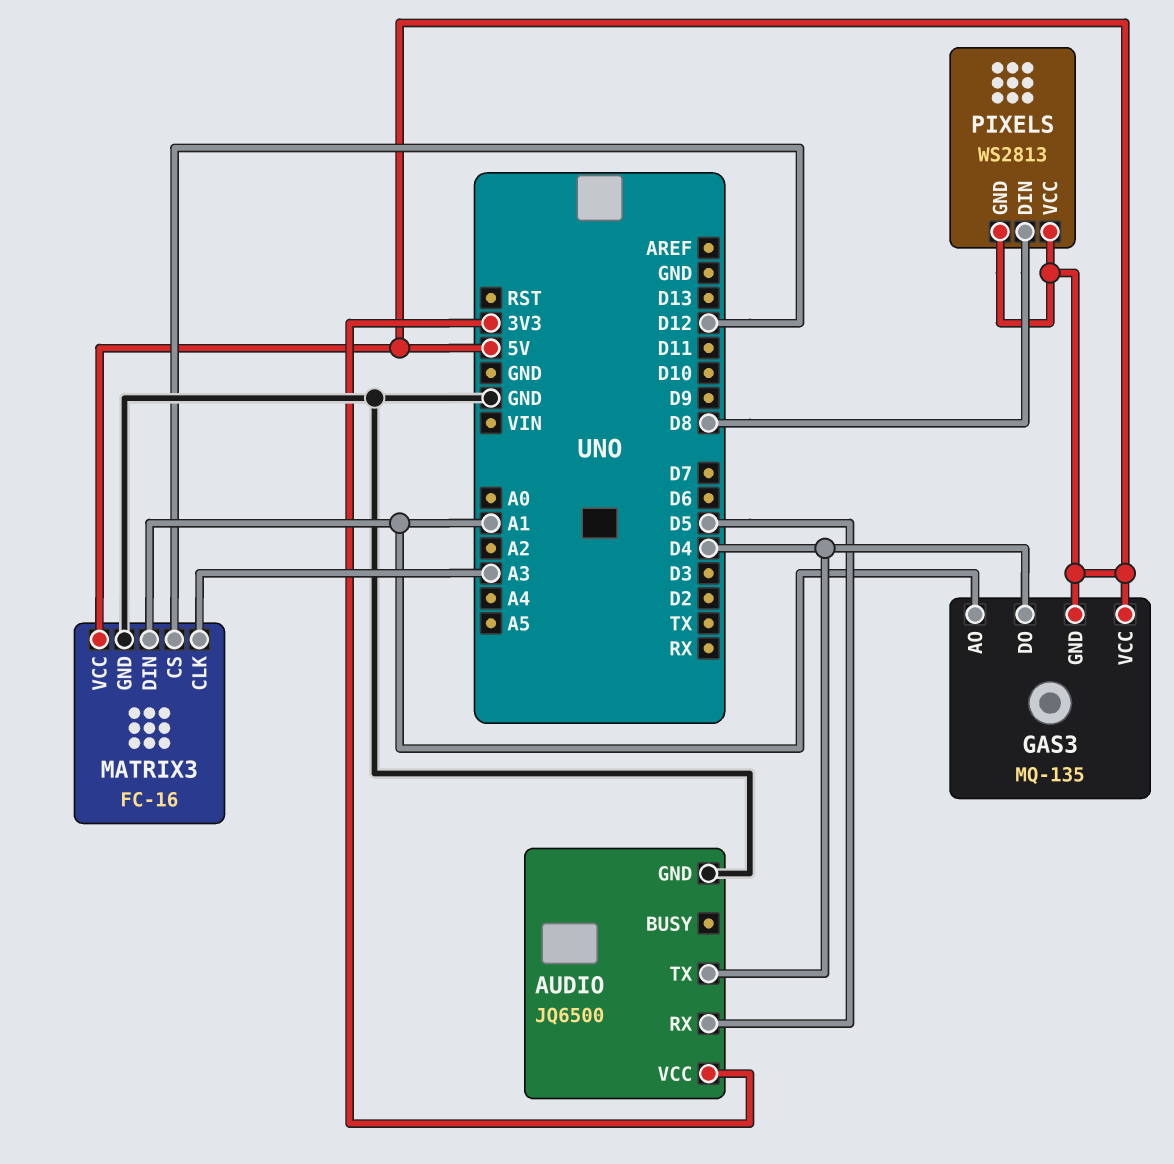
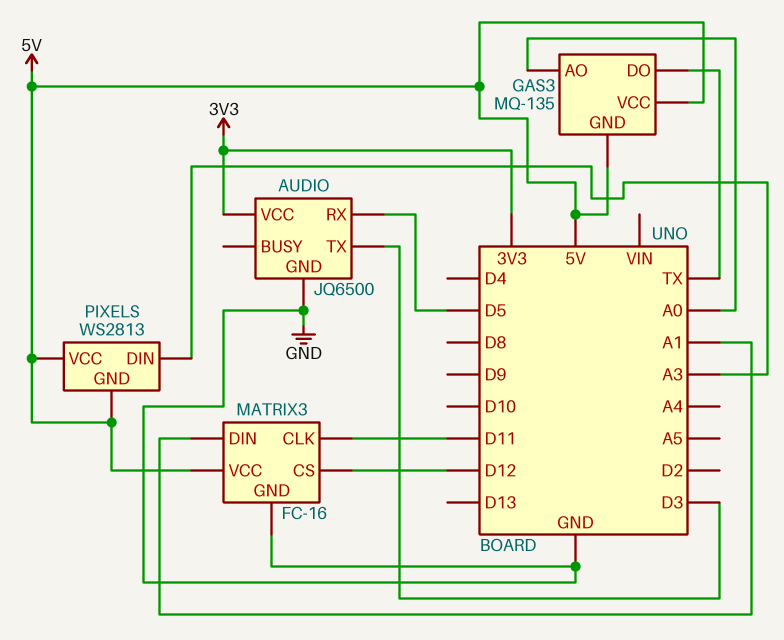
AUDIO pin TX: D4 -> D3
GAS3 pin AO: A1 -> A0
GAS3 pin DO: D4 -> TX
MATRIX3 pin CLK: A3 -> D11
PIXELS pin DIN: D8 -> A3

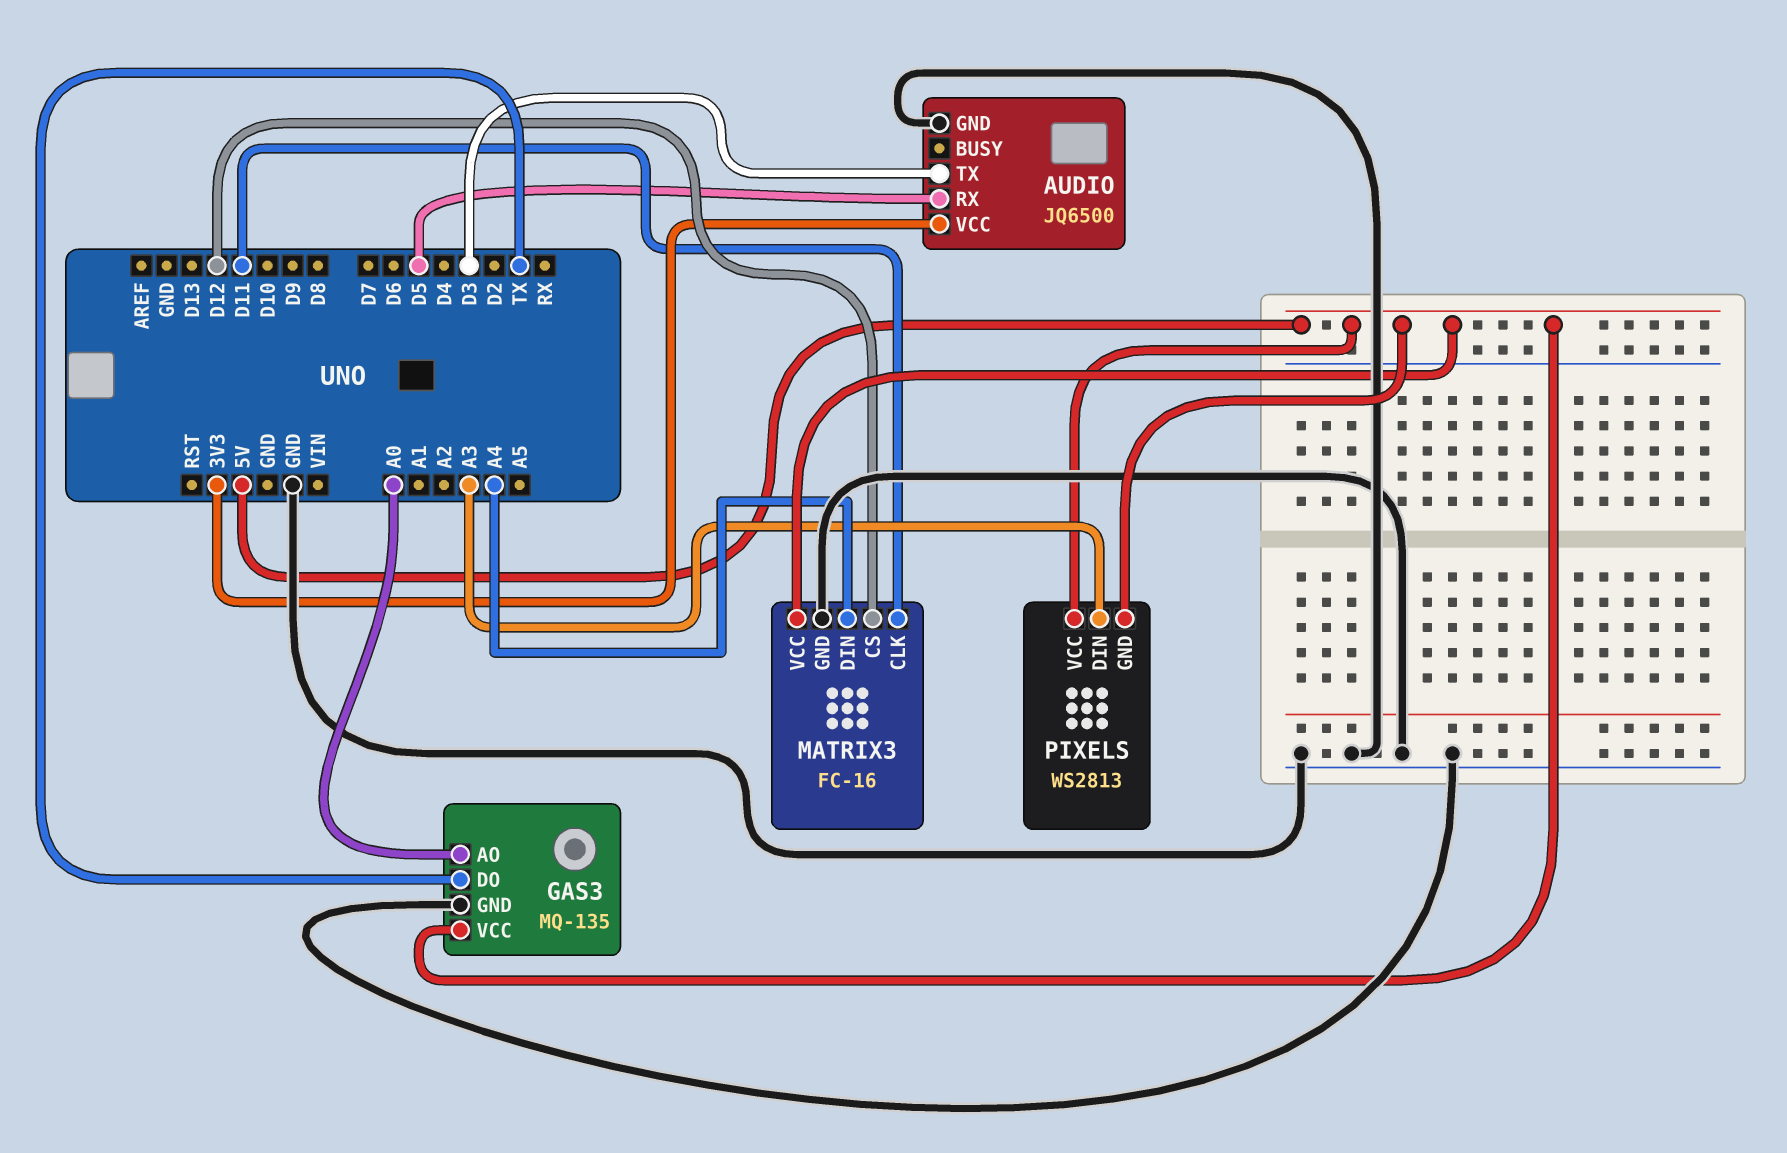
GAS3 pin GND: 5V -> GND
MATRIX3 pin DIN: A1 -> A4

